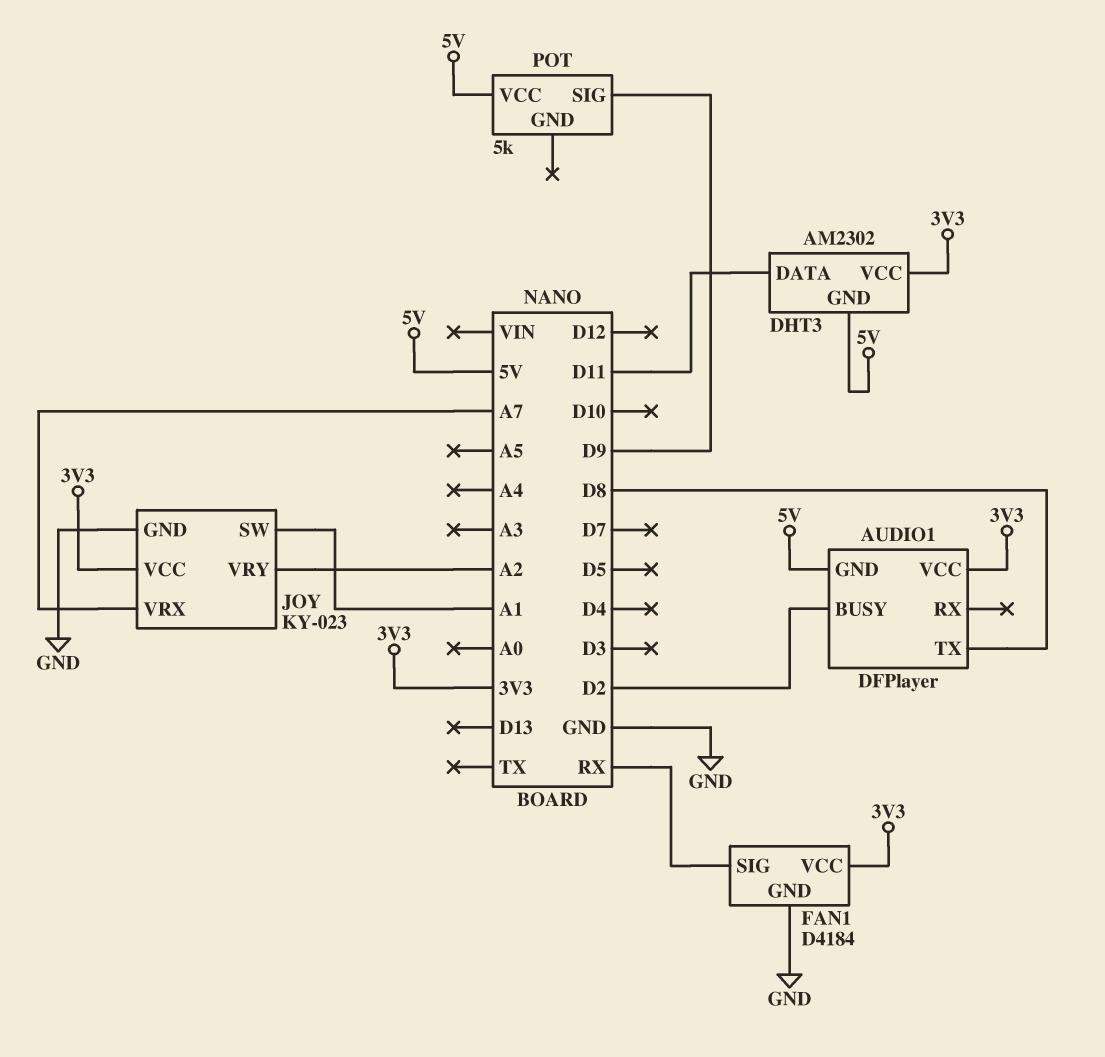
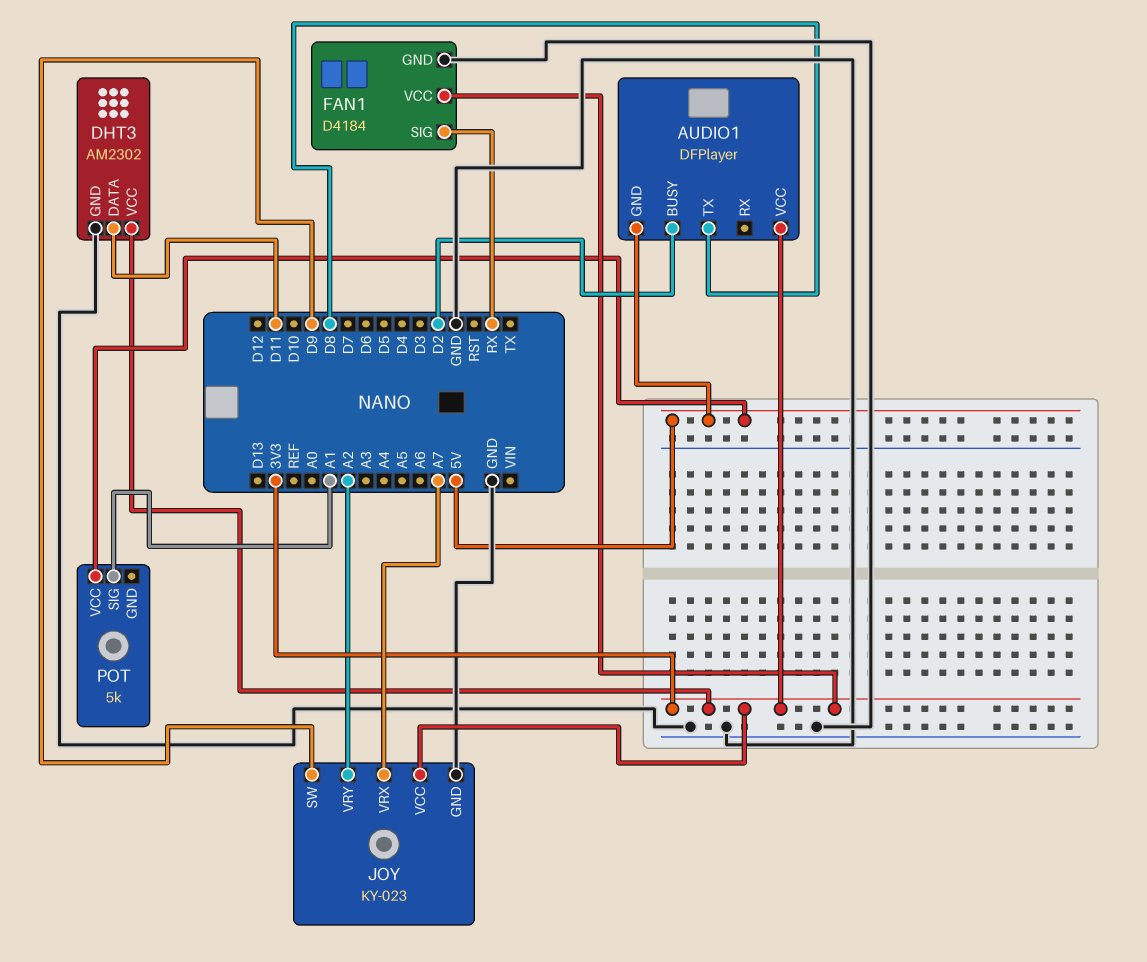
DHT3 pin GND: 5V -> GND
JOY pin SW: A1 -> D9
POT pin SIG: D9 -> A1

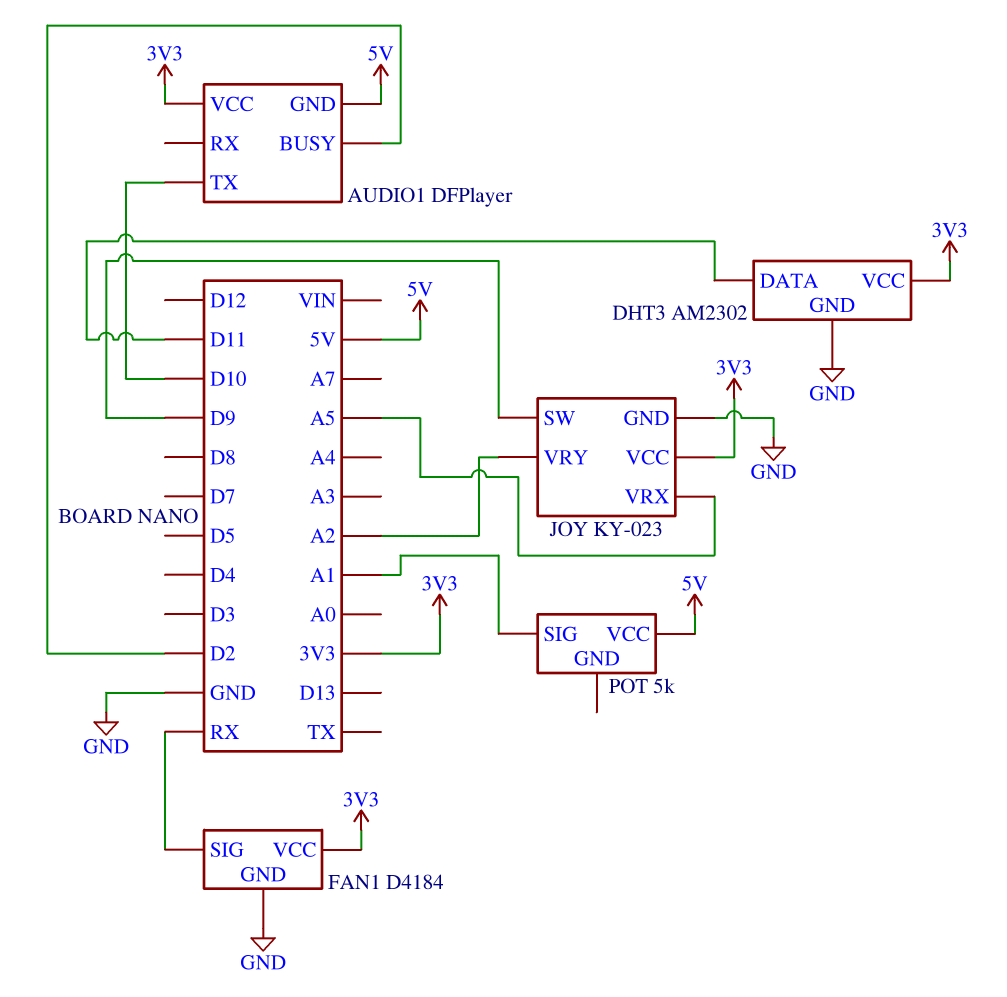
AUDIO1 pin TX: D8 -> D10
JOY pin VRX: A7 -> A5

